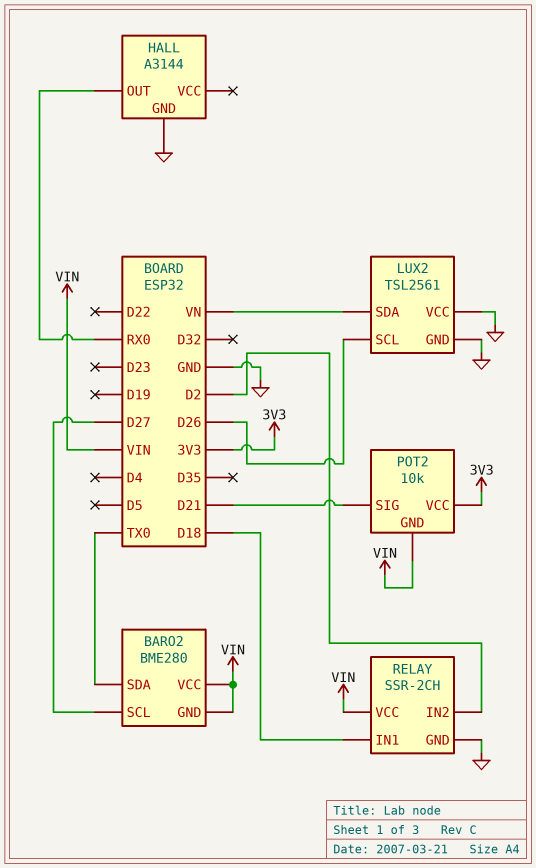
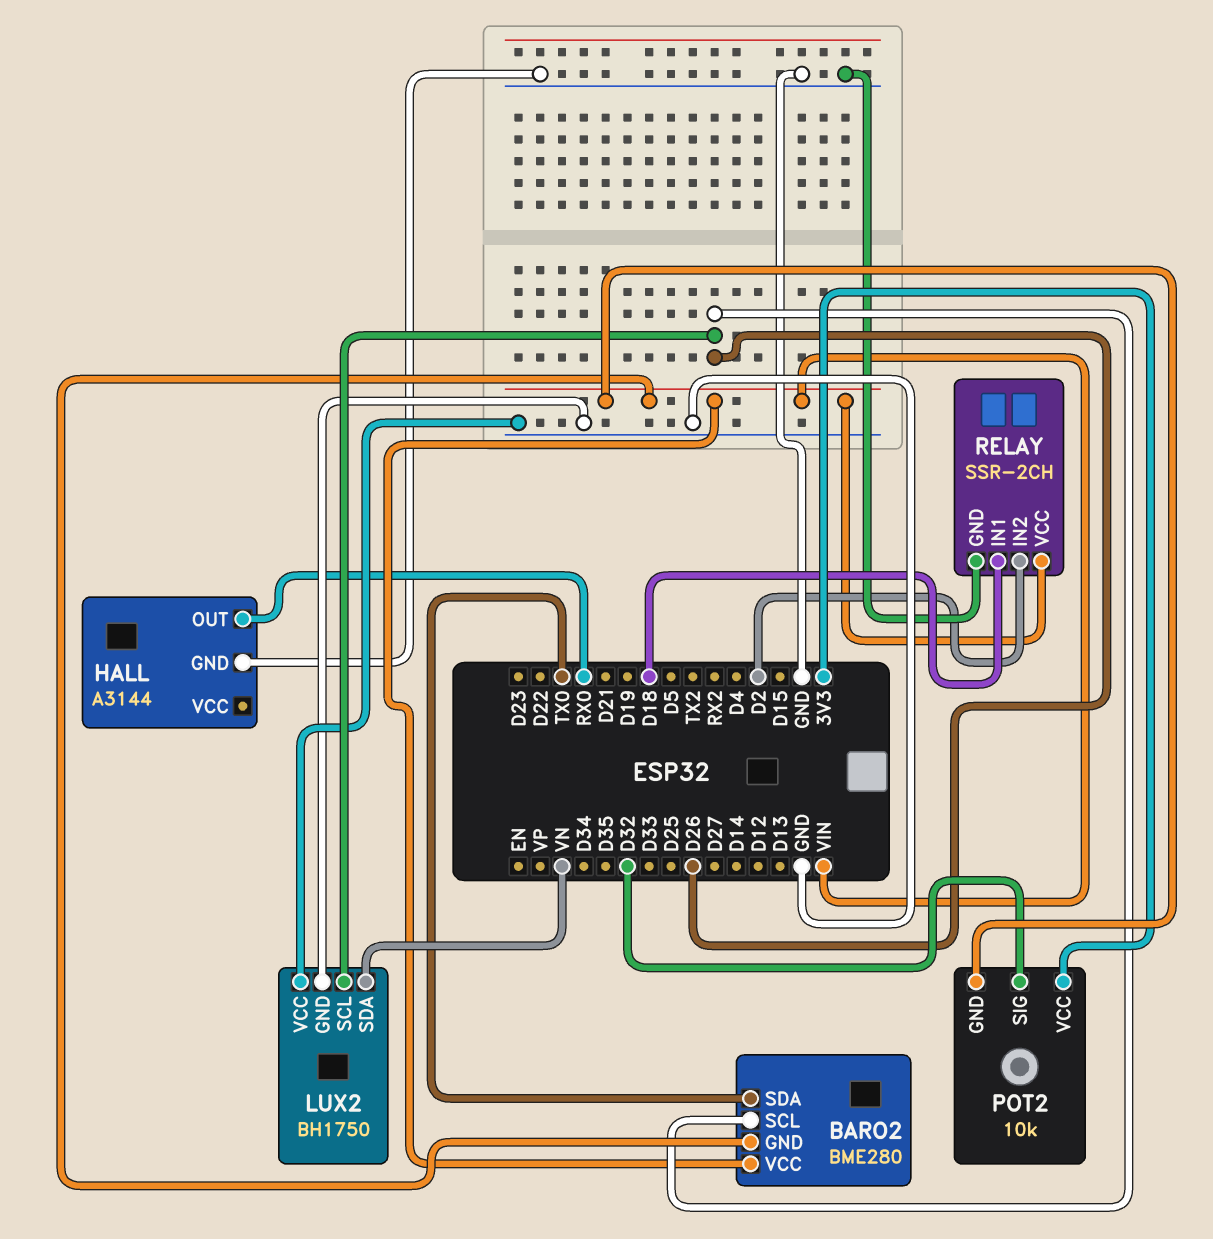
BARO2 pin SCL: D27 -> D26
LUX2: TSL2561 -> BH1750
POT2 pin SIG: D21 -> D32

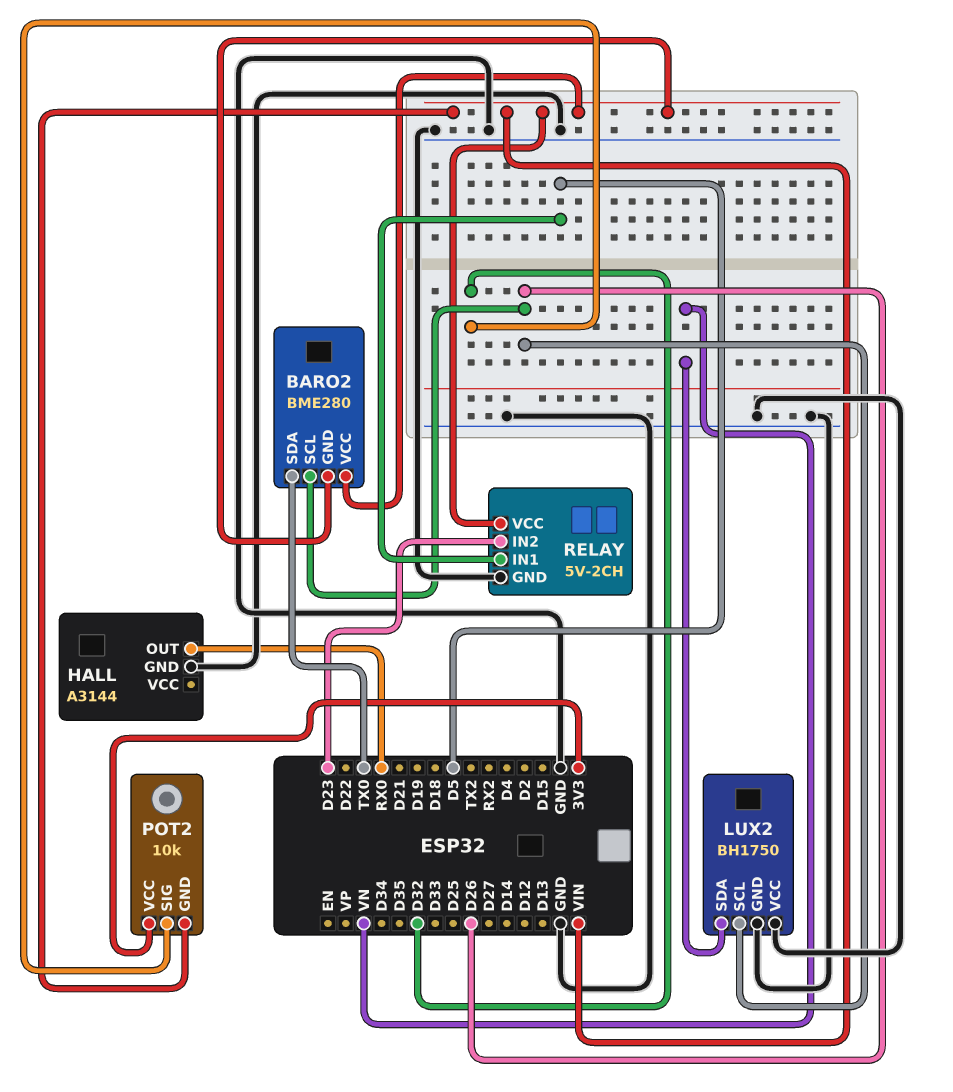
RELAY: SSR-2CH -> 5V-2CH
RELAY pin IN1: D18 -> D5
RELAY pin IN2: D2 -> D23

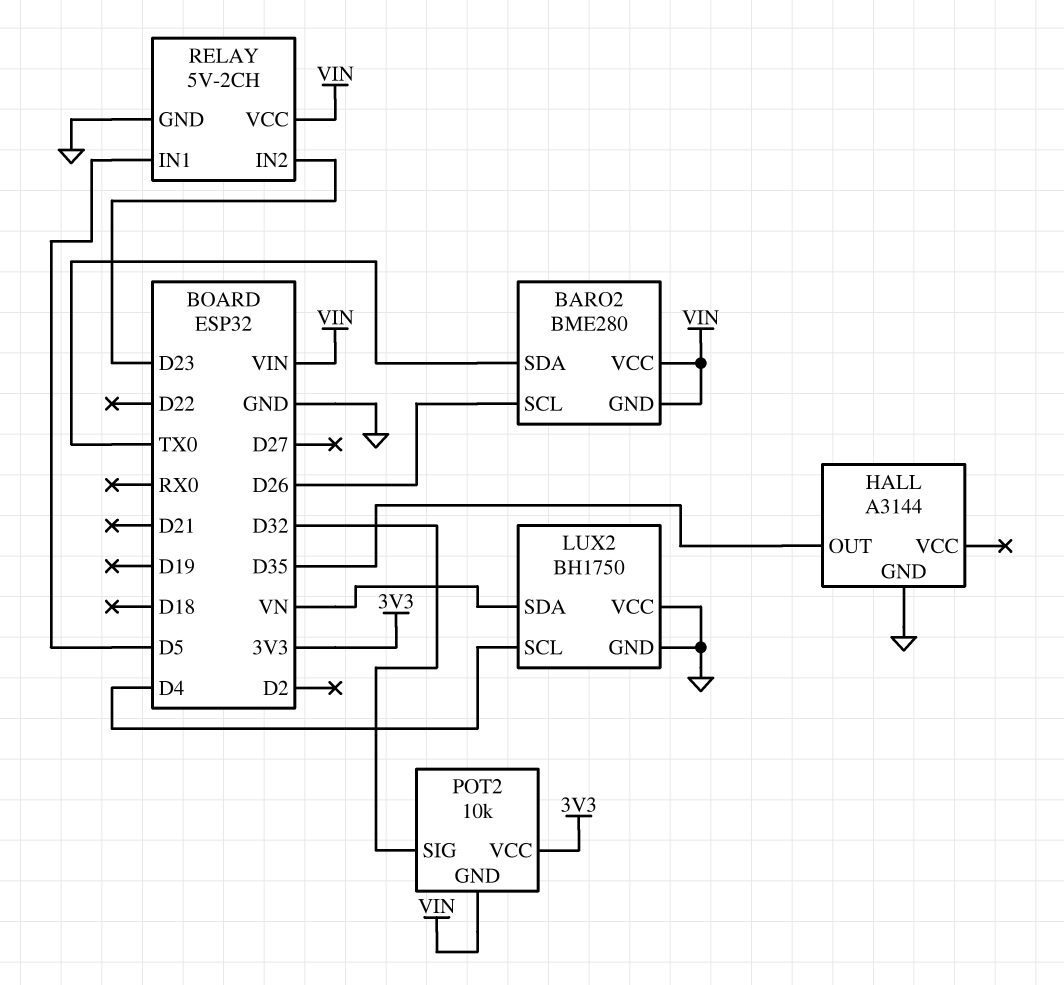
HALL pin OUT: RX0 -> D35
LUX2 pin SCL: D26 -> D4

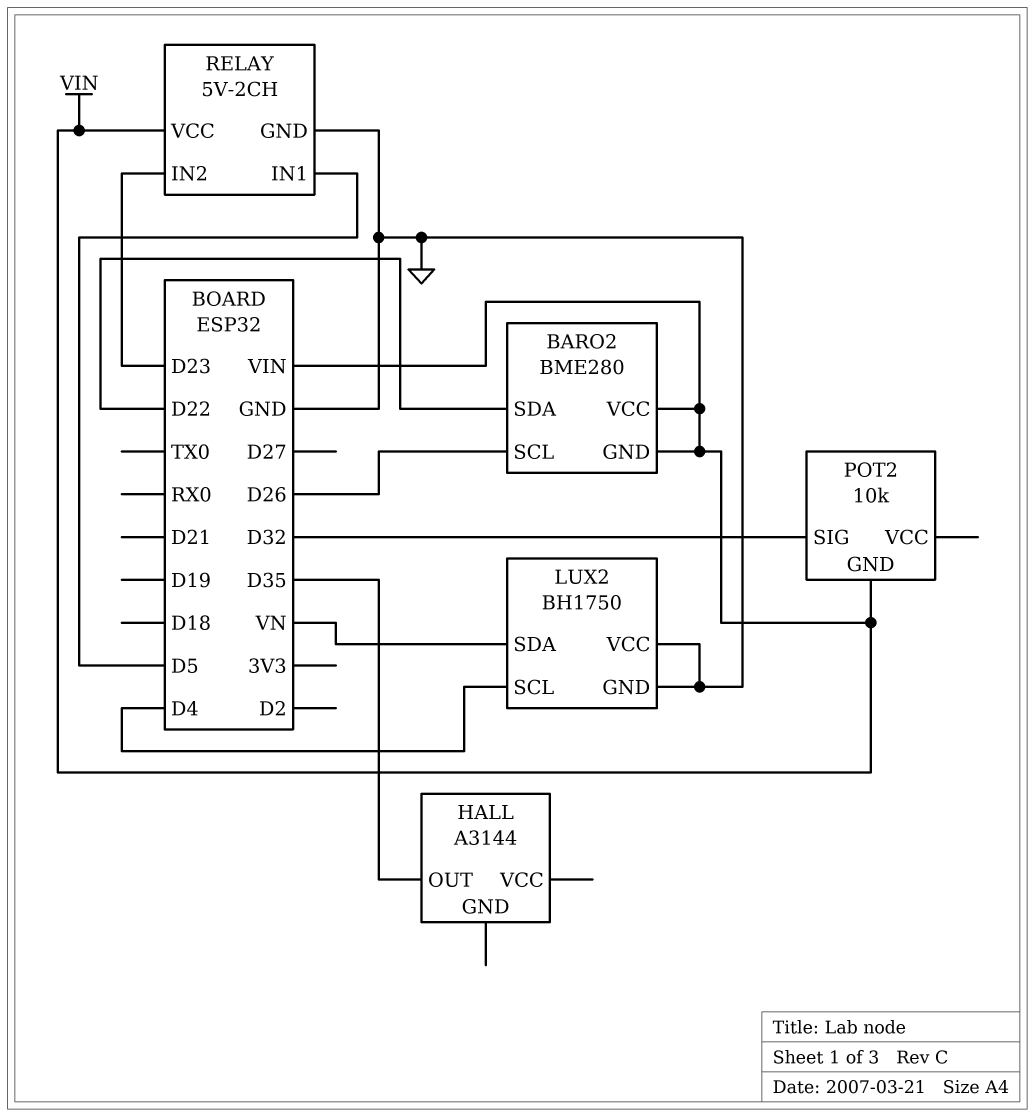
BARO2 pin SDA: TX0 -> D22
HALL pin GND: GND -> none
POT2 pin VCC: 3V3 -> none

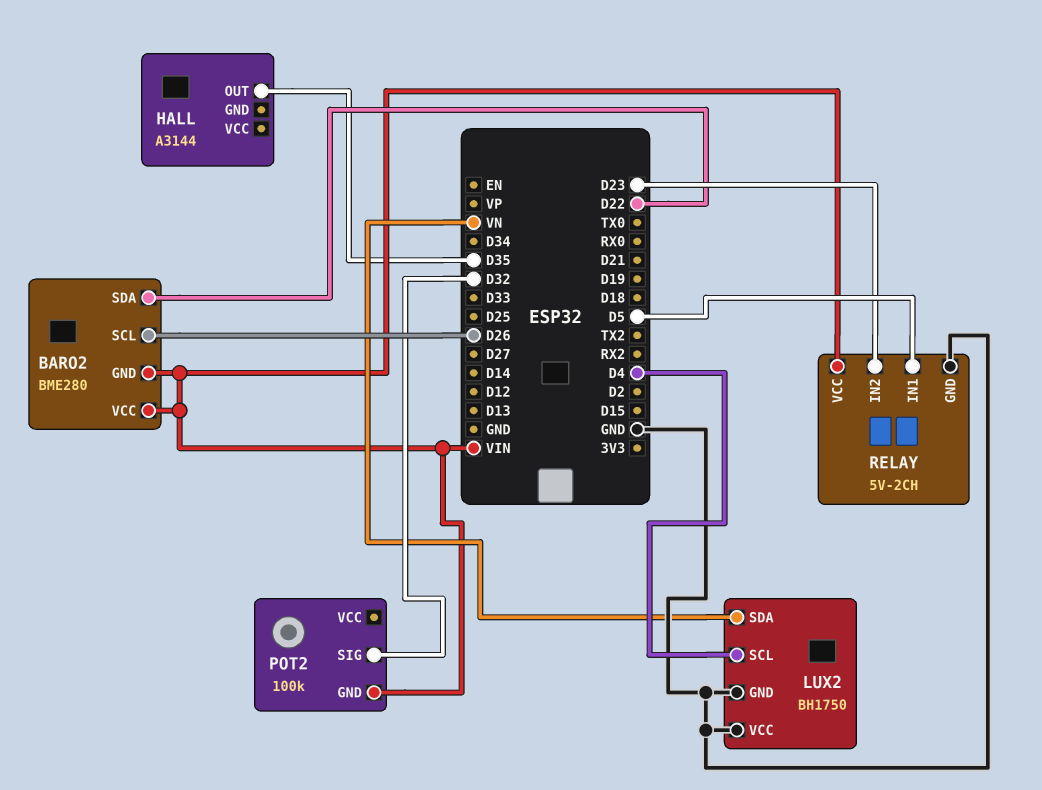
POT2: 10k -> 100k

